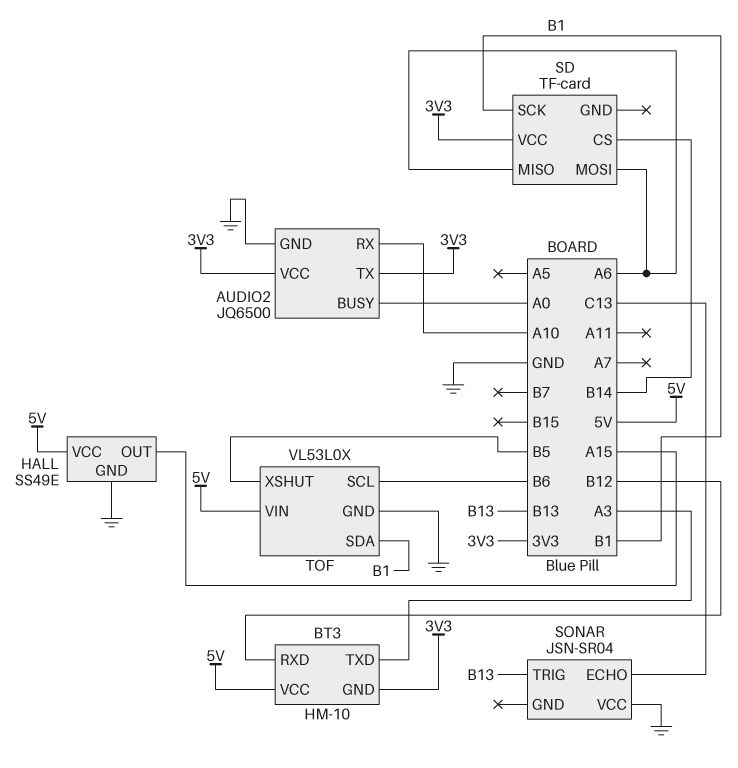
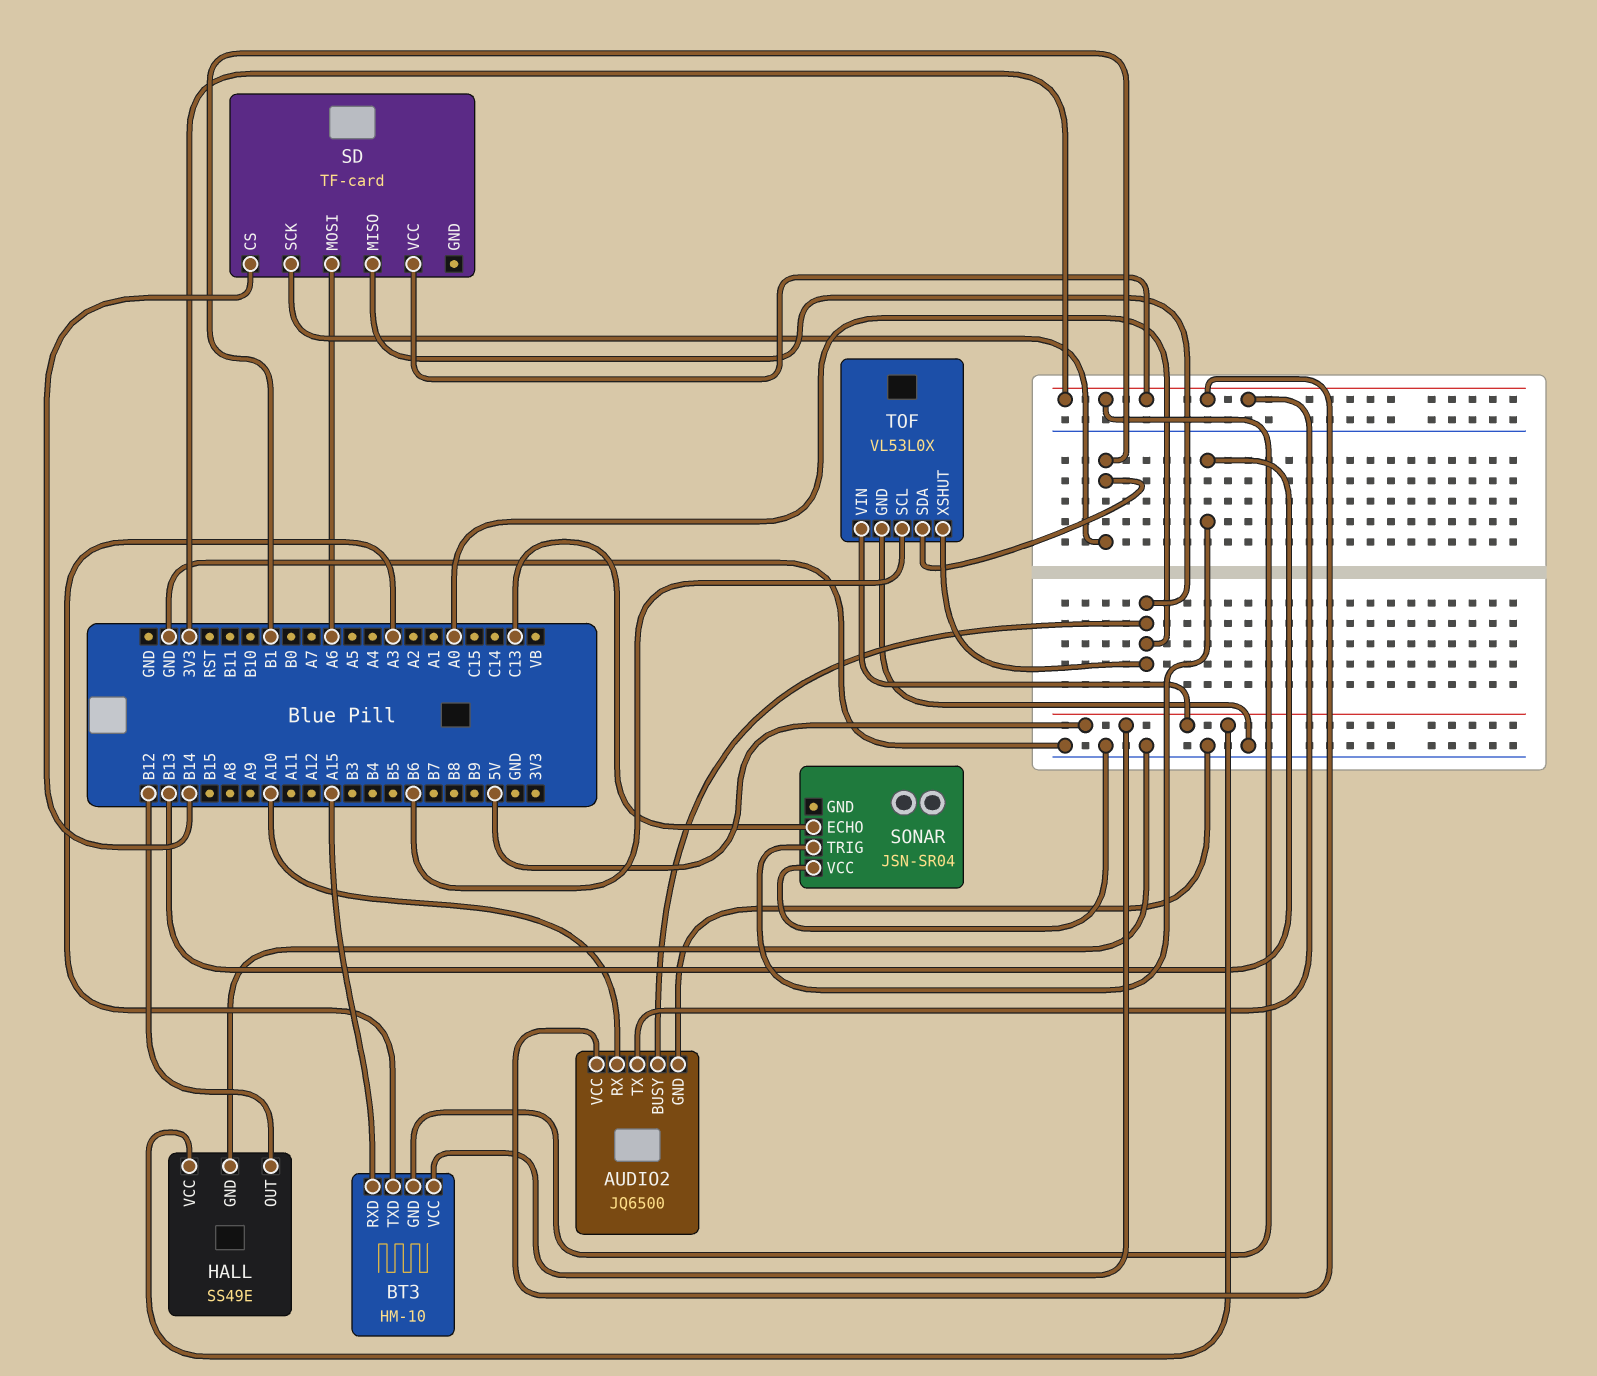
BT3 pin RXD: B12 -> A15
HALL pin OUT: A15 -> B12
SD pin MISO: A6 -> A0
TOF pin XSHUT: B5 -> A0

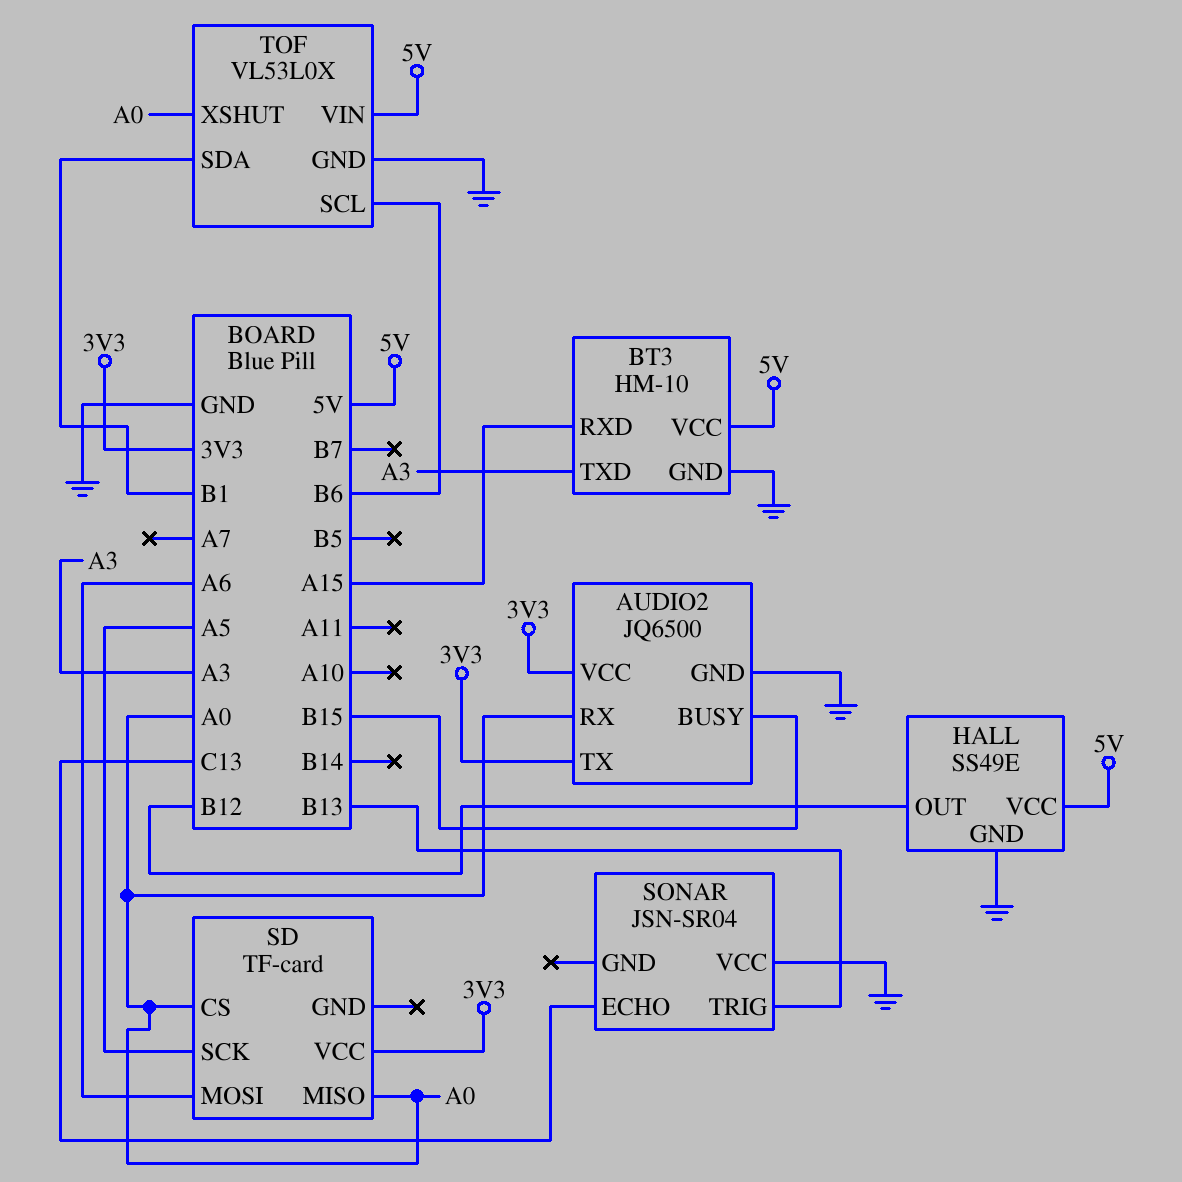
AUDIO2 pin BUSY: A0 -> B15
AUDIO2 pin RX: A10 -> A0
BT3 pin GND: 3V3 -> GND
SD pin CS: B14 -> A0
SD pin SCK: B1 -> A5

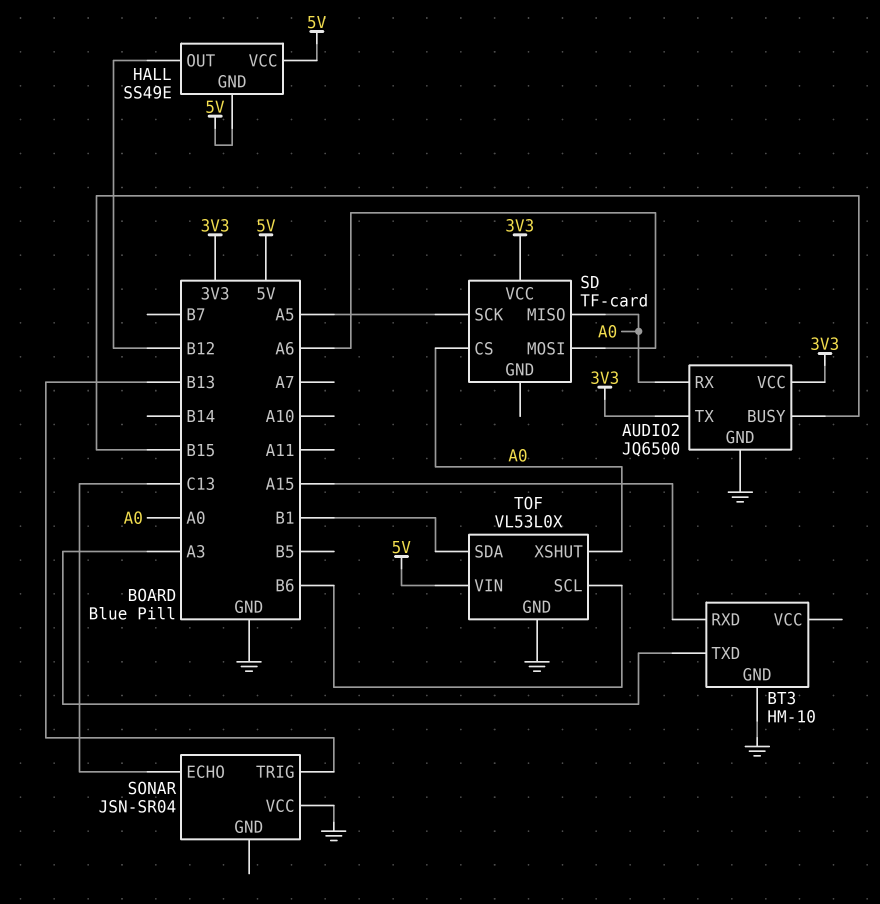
BT3 pin VCC: 5V -> none
HALL pin GND: GND -> 5V

